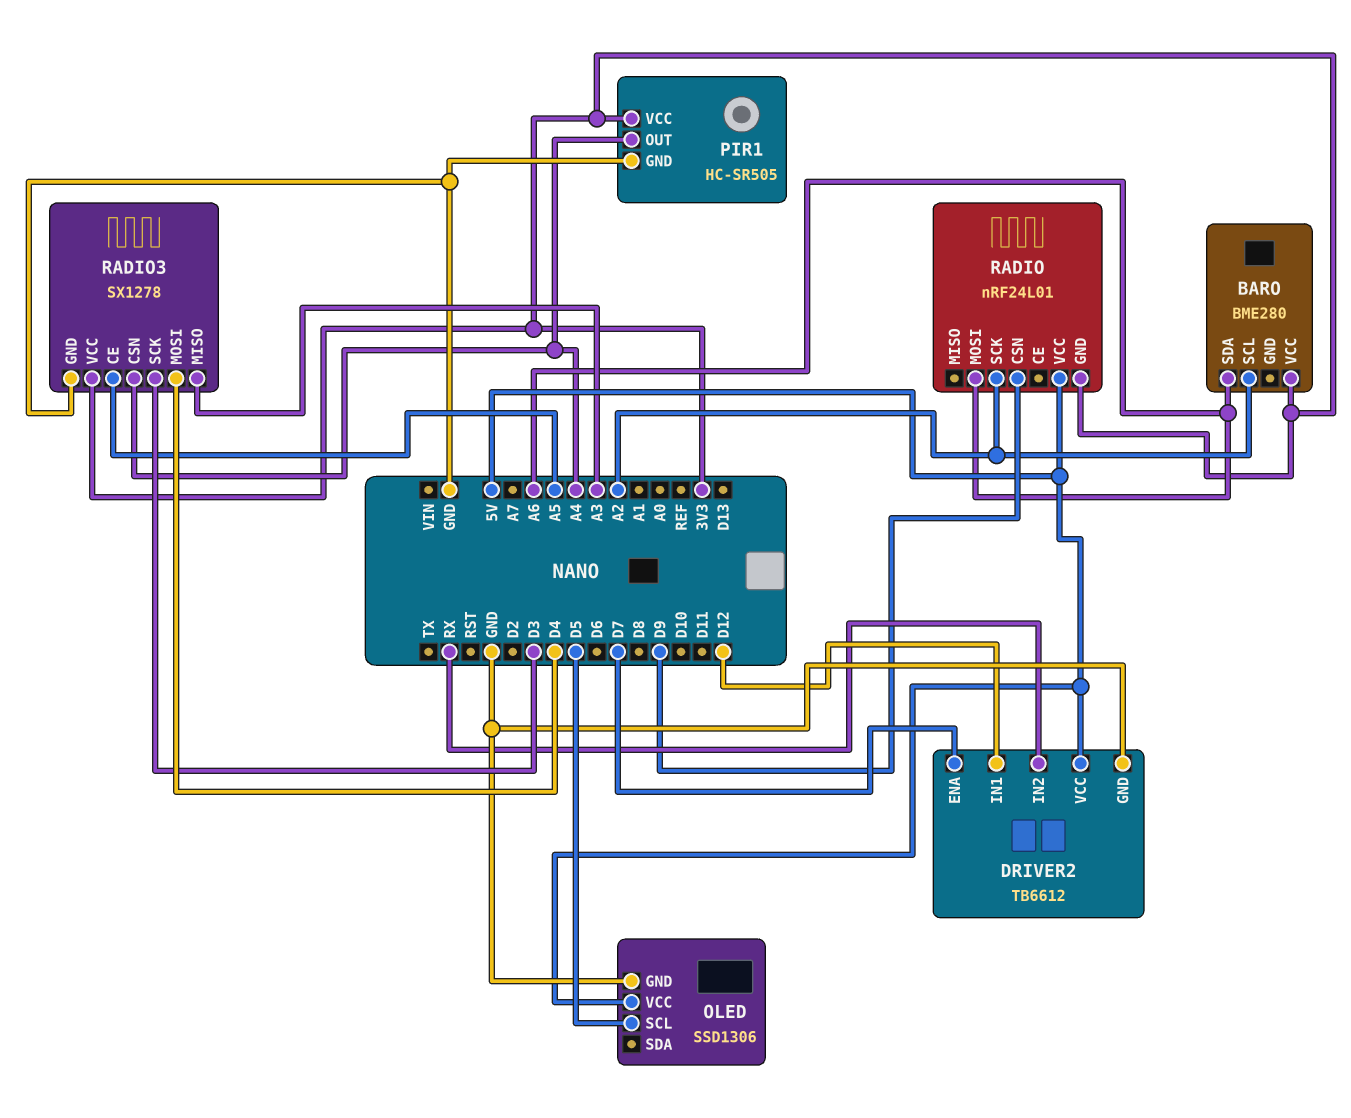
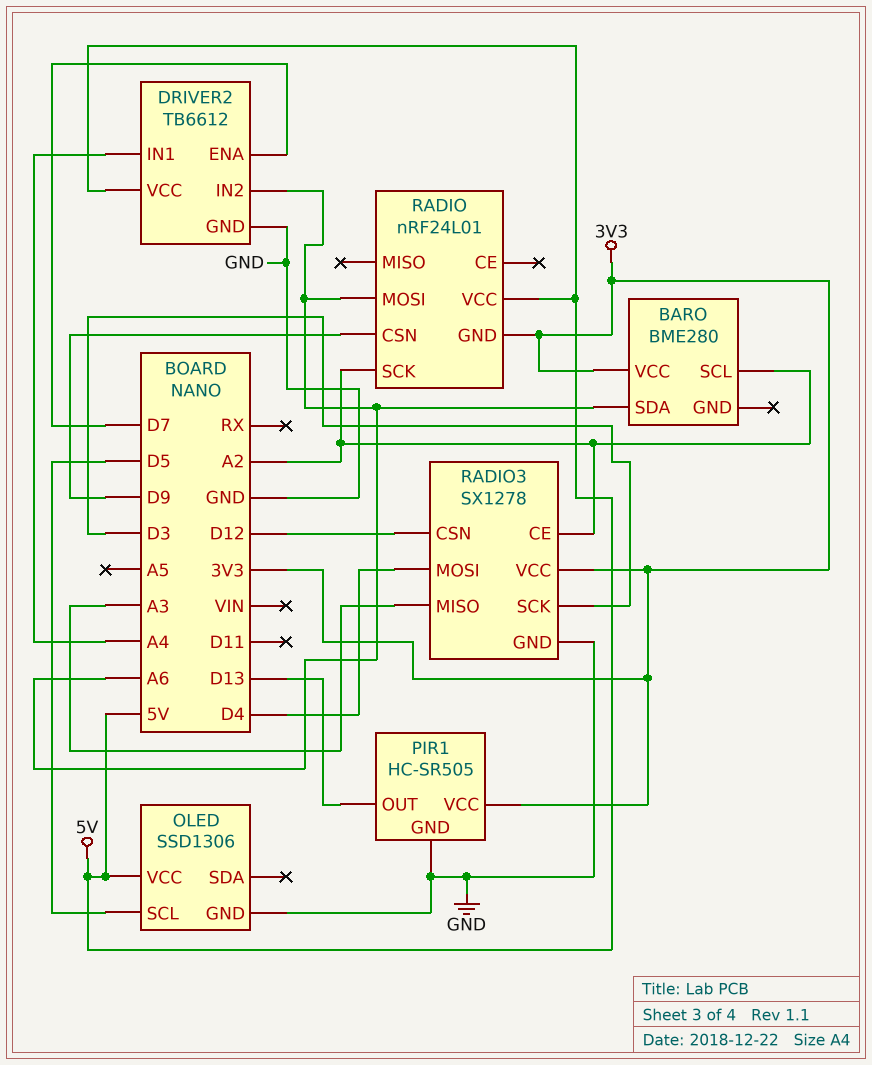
DRIVER2 pin IN1: D12 -> A4
DRIVER2 pin IN2: RX -> A6
PIR1 pin OUT: A4 -> D13
RADIO3 pin CE: A5 -> A2
RADIO3 pin CSN: A4 -> D12

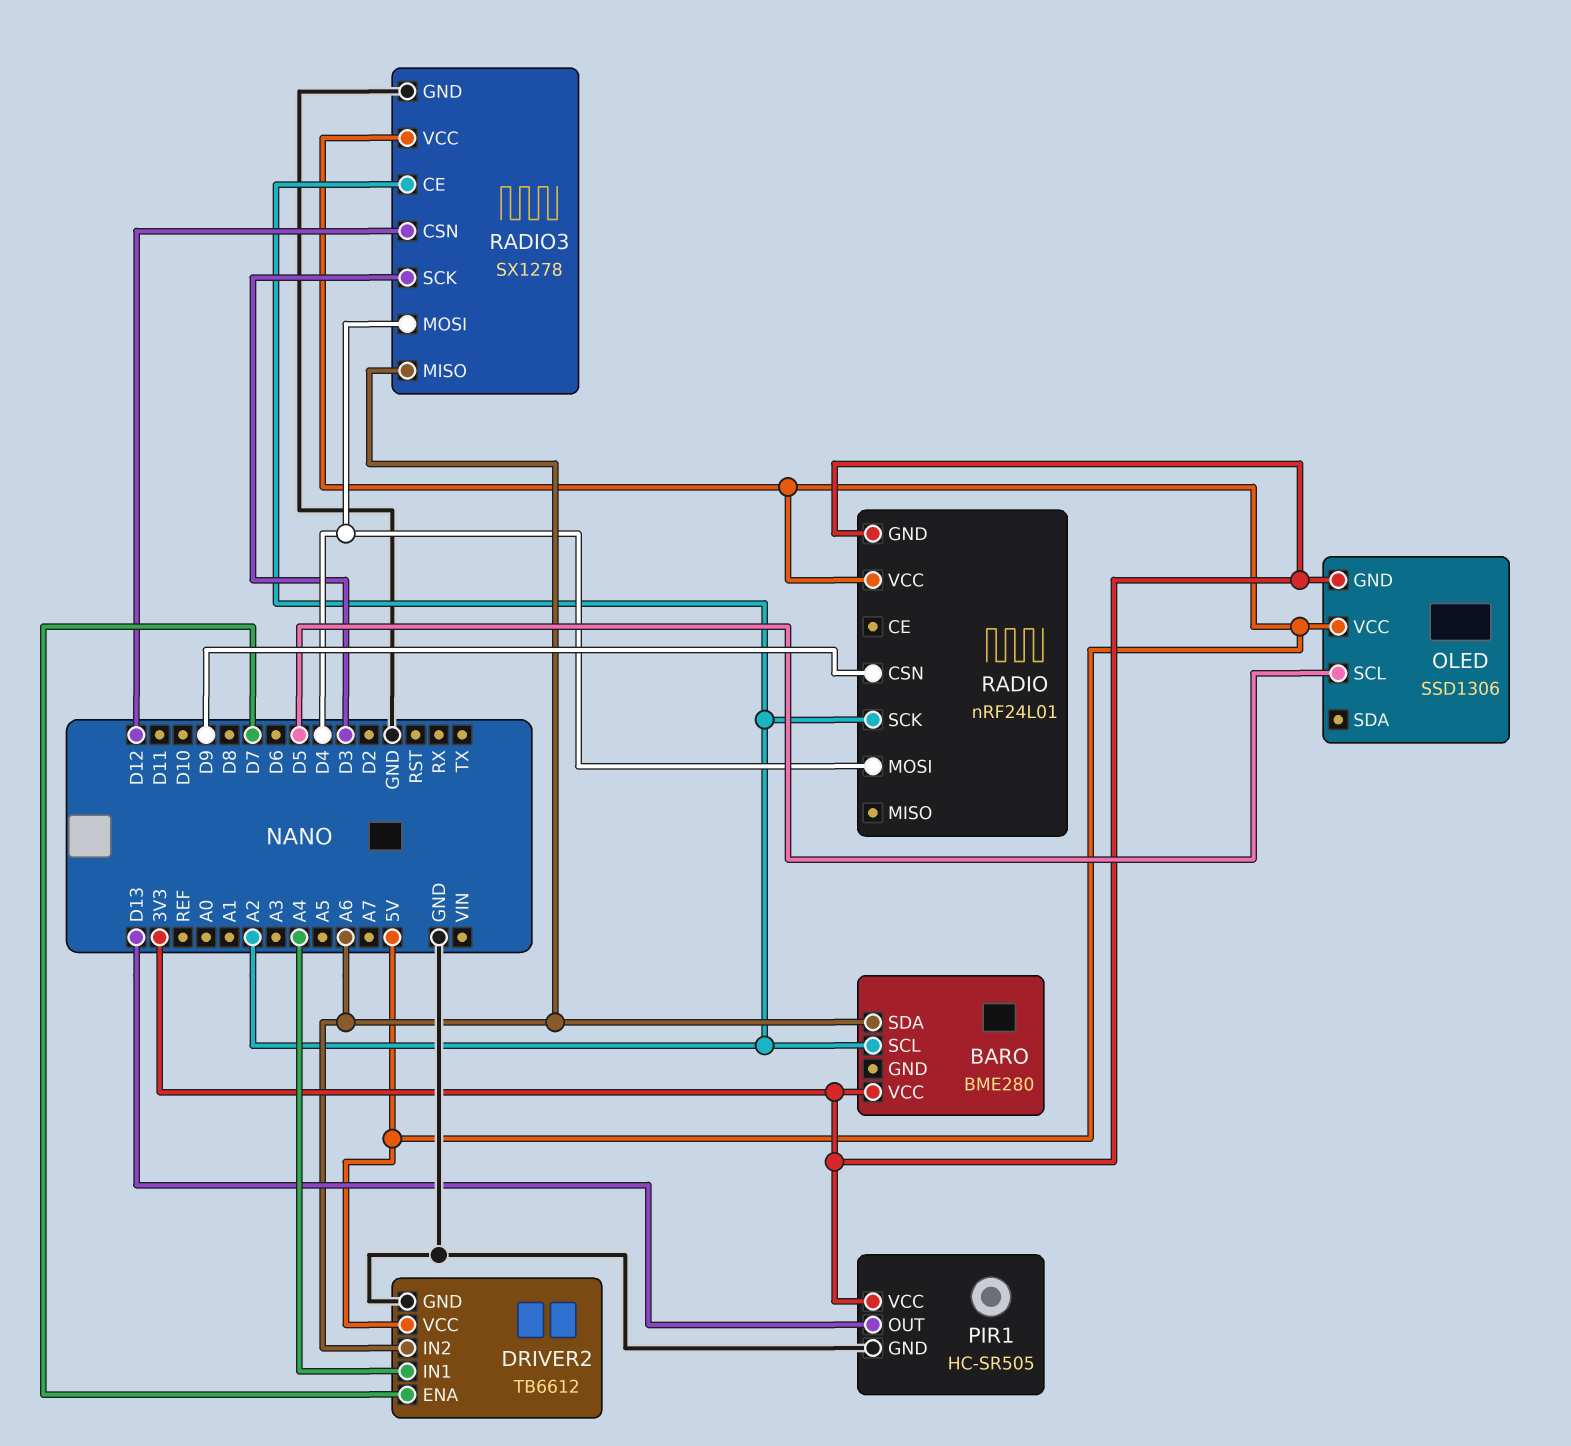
OLED pin GND: GND -> 3V3
RADIO pin MOSI: A6 -> D4
RADIO3 pin MISO: A3 -> A6
RADIO3 pin VCC: 3V3 -> 5V

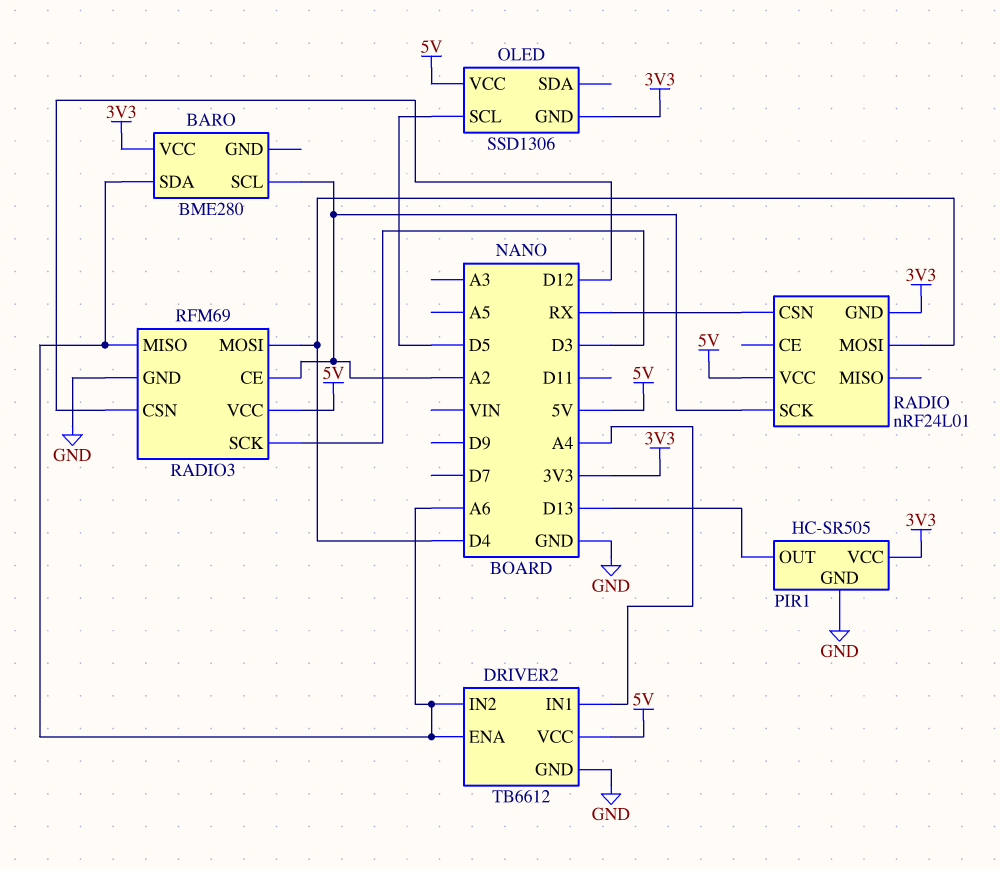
DRIVER2 pin ENA: D7 -> A6
RADIO pin CSN: D9 -> RX
RADIO3: SX1278 -> RFM69

